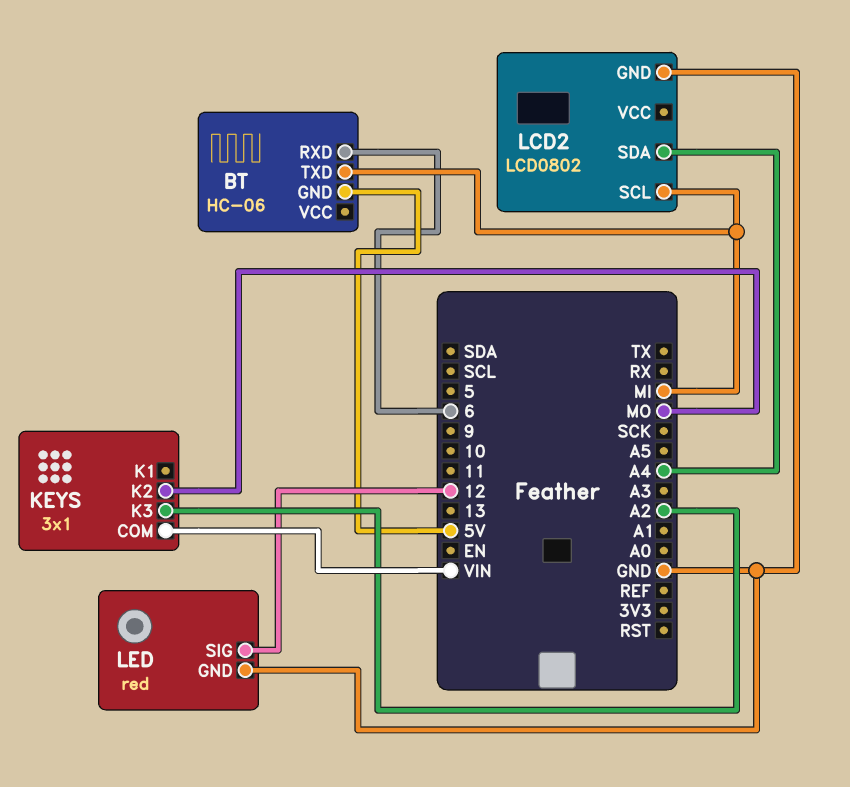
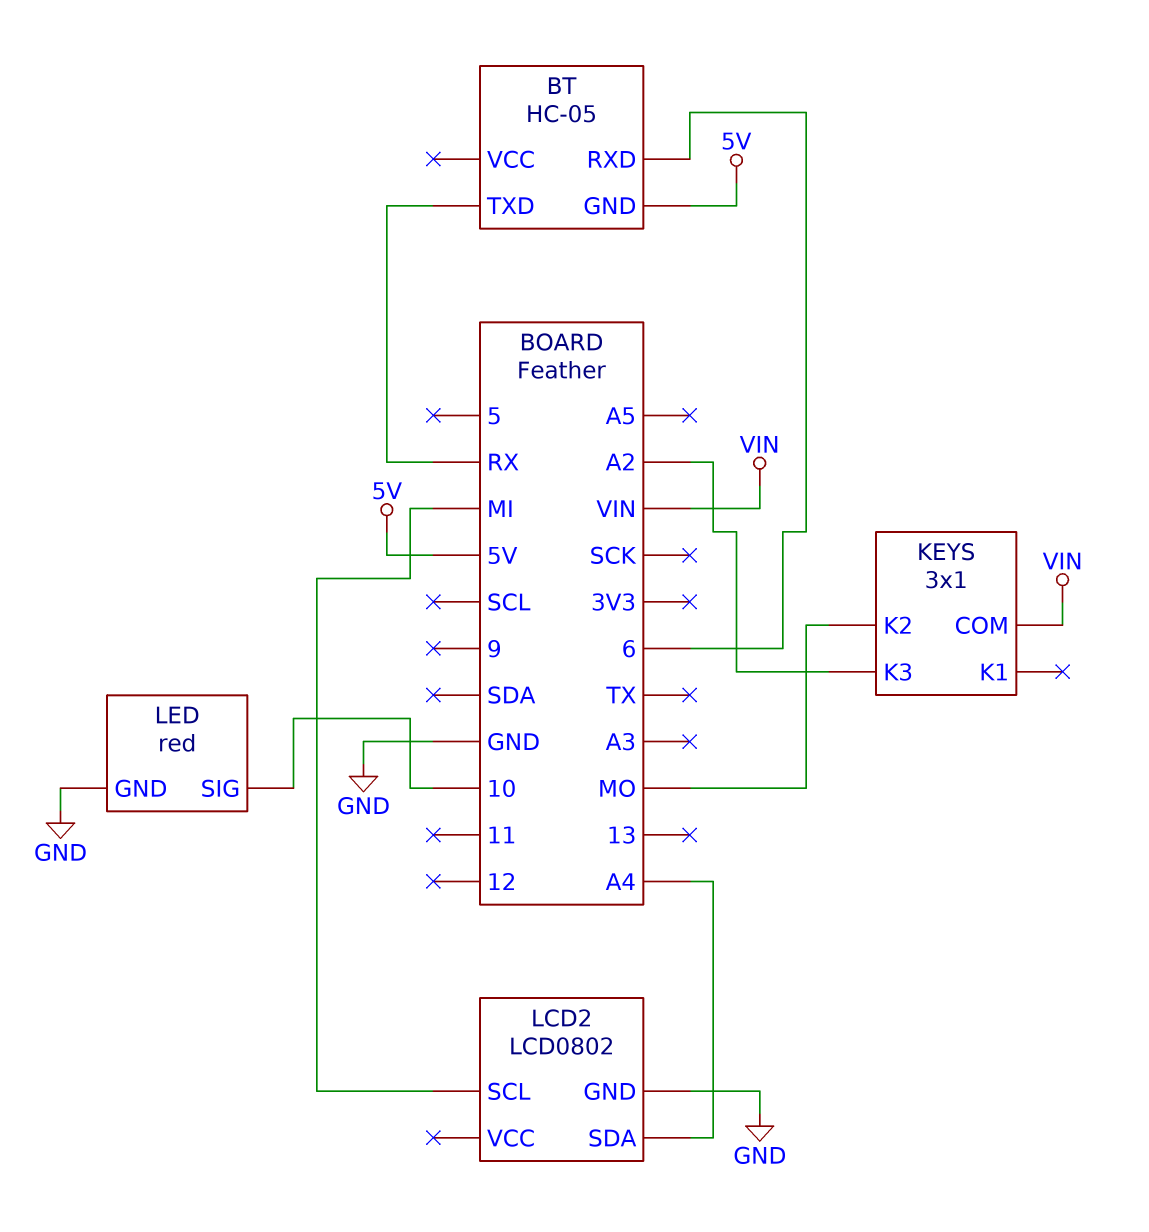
BT: HC-06 -> HC-05
BT pin TXD: MI -> RX
LED pin SIG: 12 -> 10

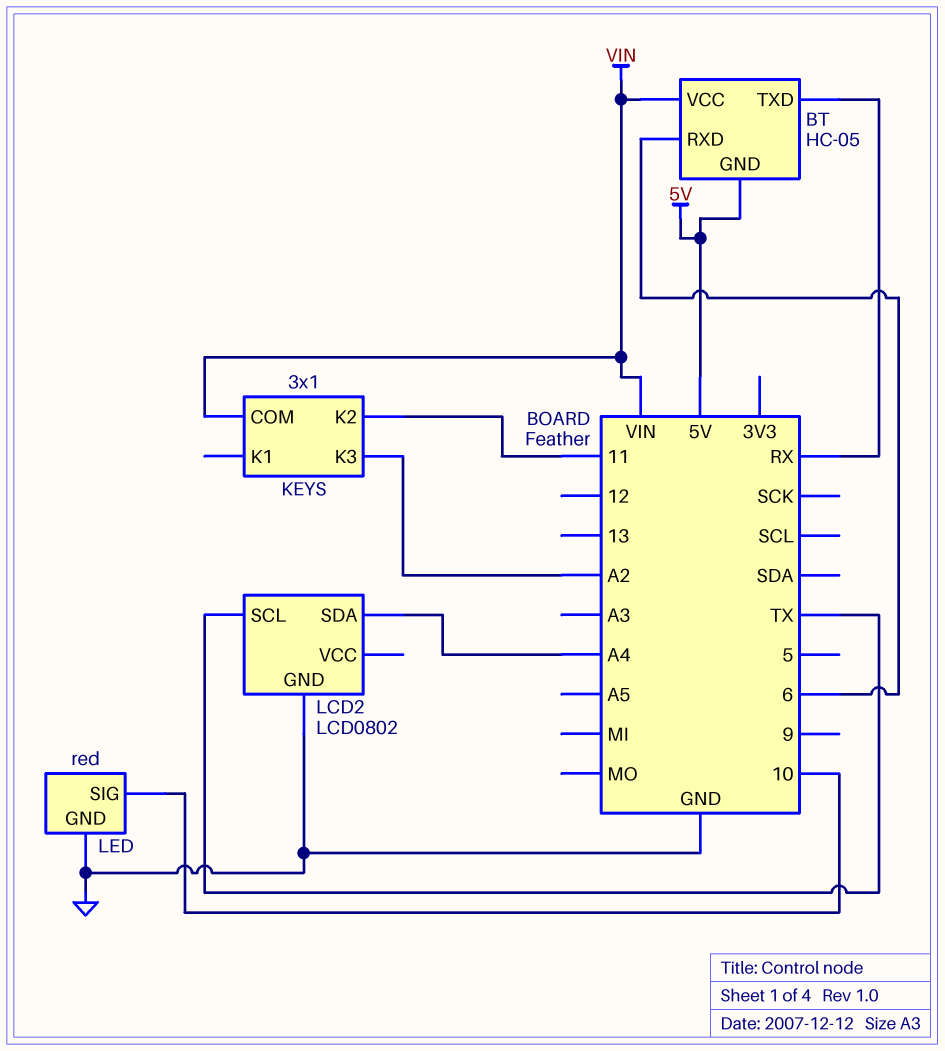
BT pin VCC: none -> VIN
KEYS pin K2: MO -> 11
LCD2 pin SCL: MI -> TX

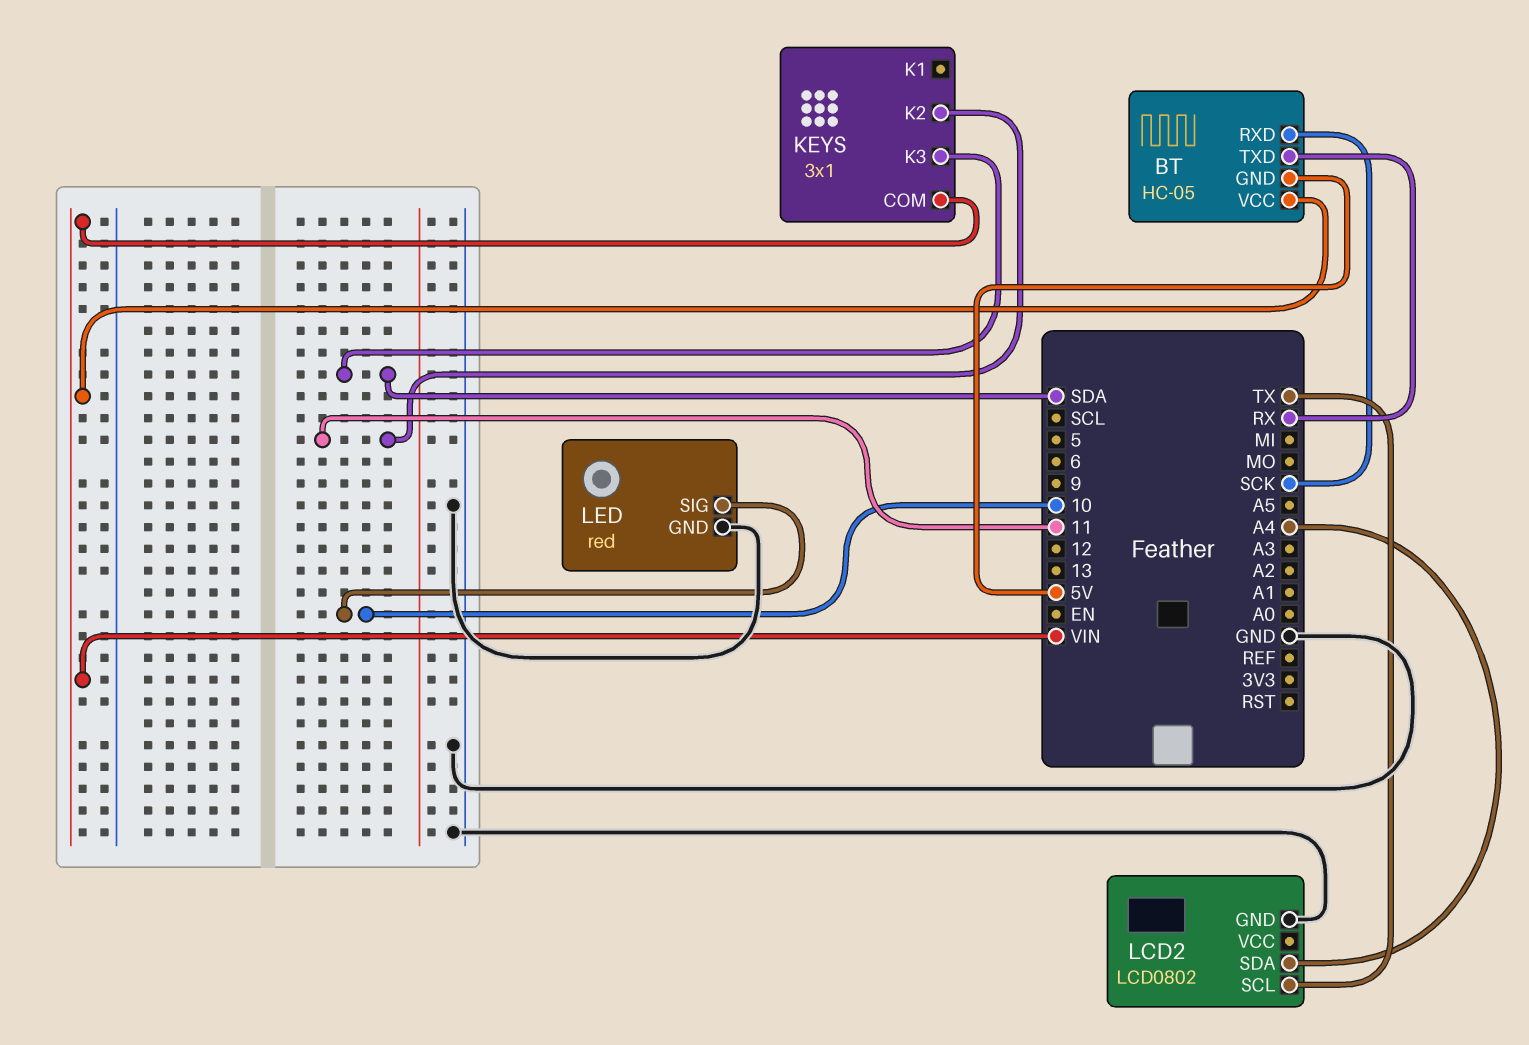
BT pin RXD: 6 -> SCK
KEYS pin K3: A2 -> SDA

